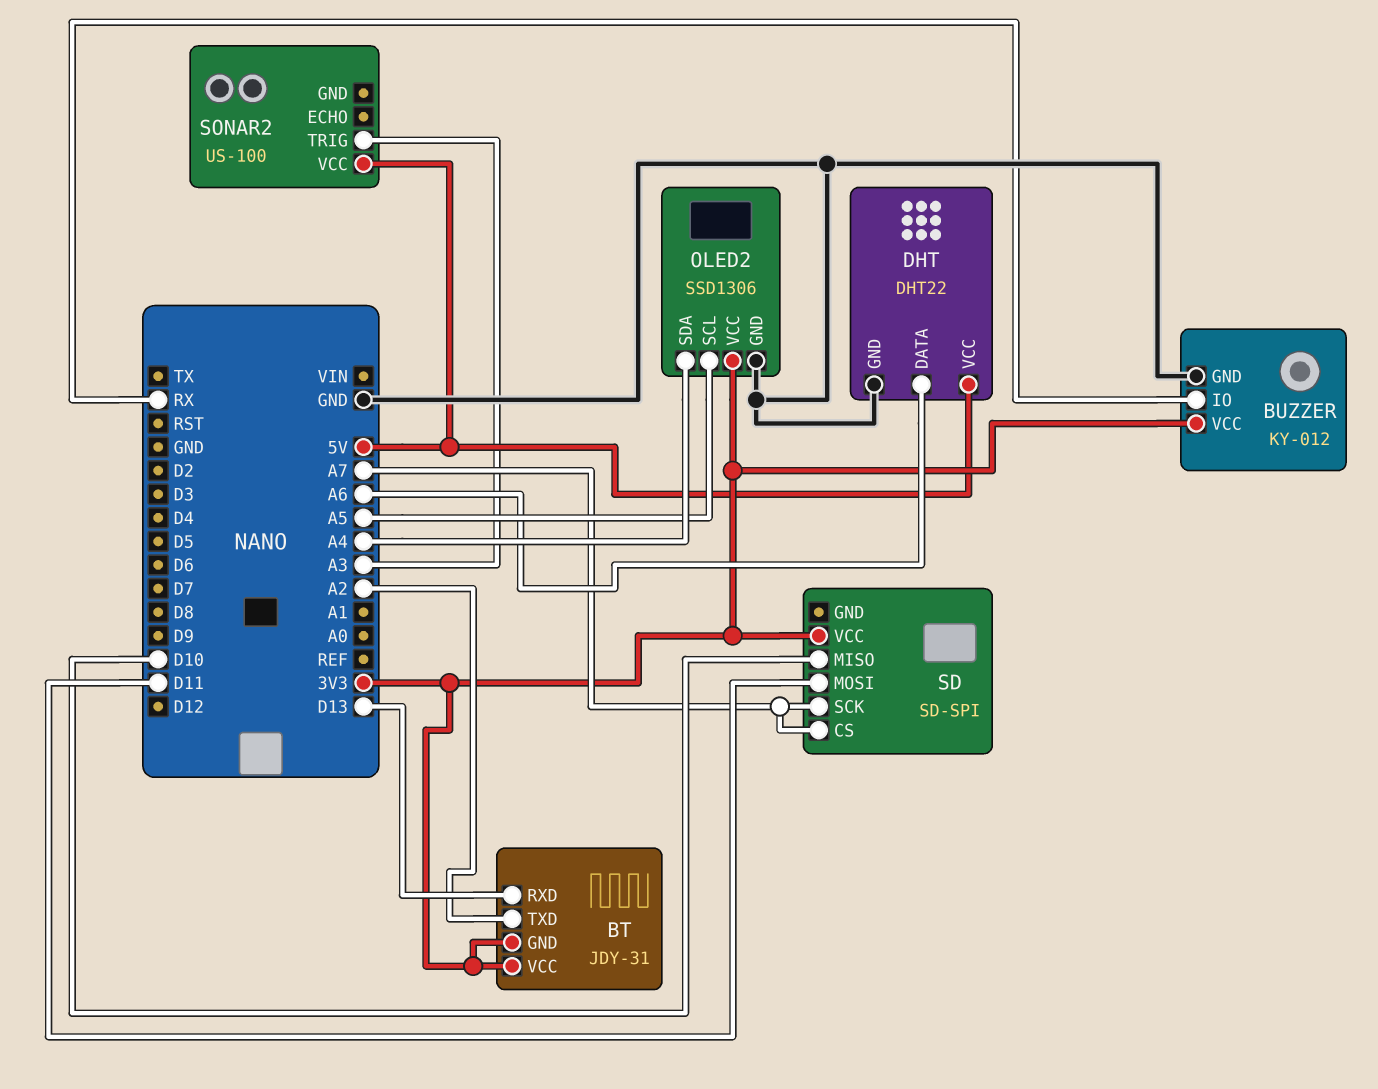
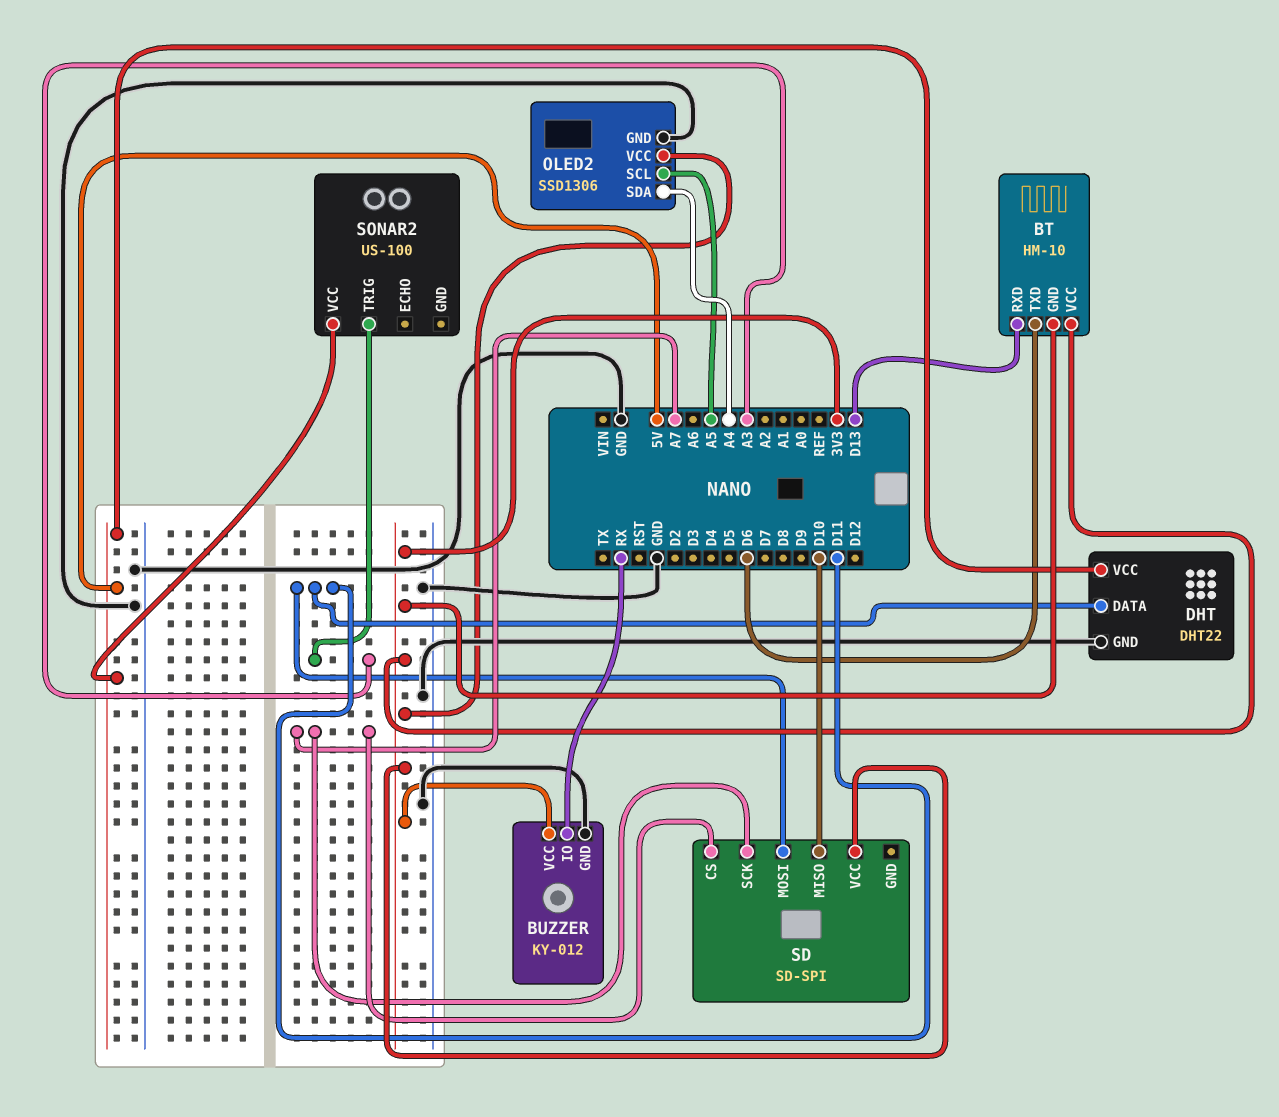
BT: JDY-31 -> HM-10
BT pin TXD: A2 -> D6
DHT pin DATA: A6 -> D11

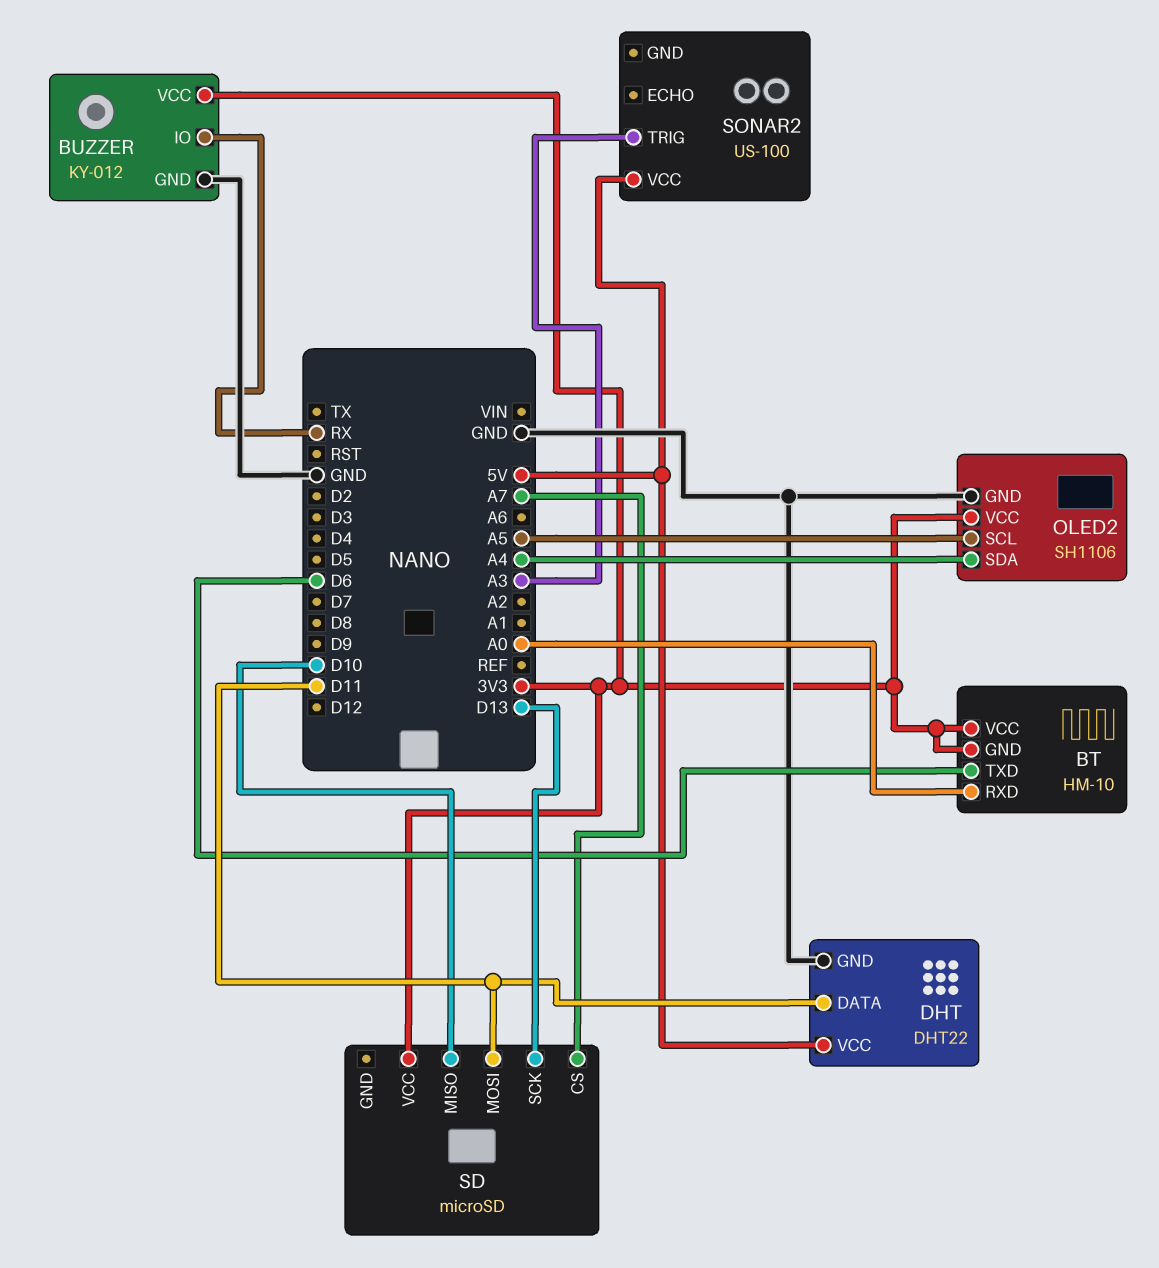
BT pin RXD: D13 -> A0
OLED2: SSD1306 -> SH1106
SD: SD-SPI -> microSD
SD pin SCK: A7 -> D13

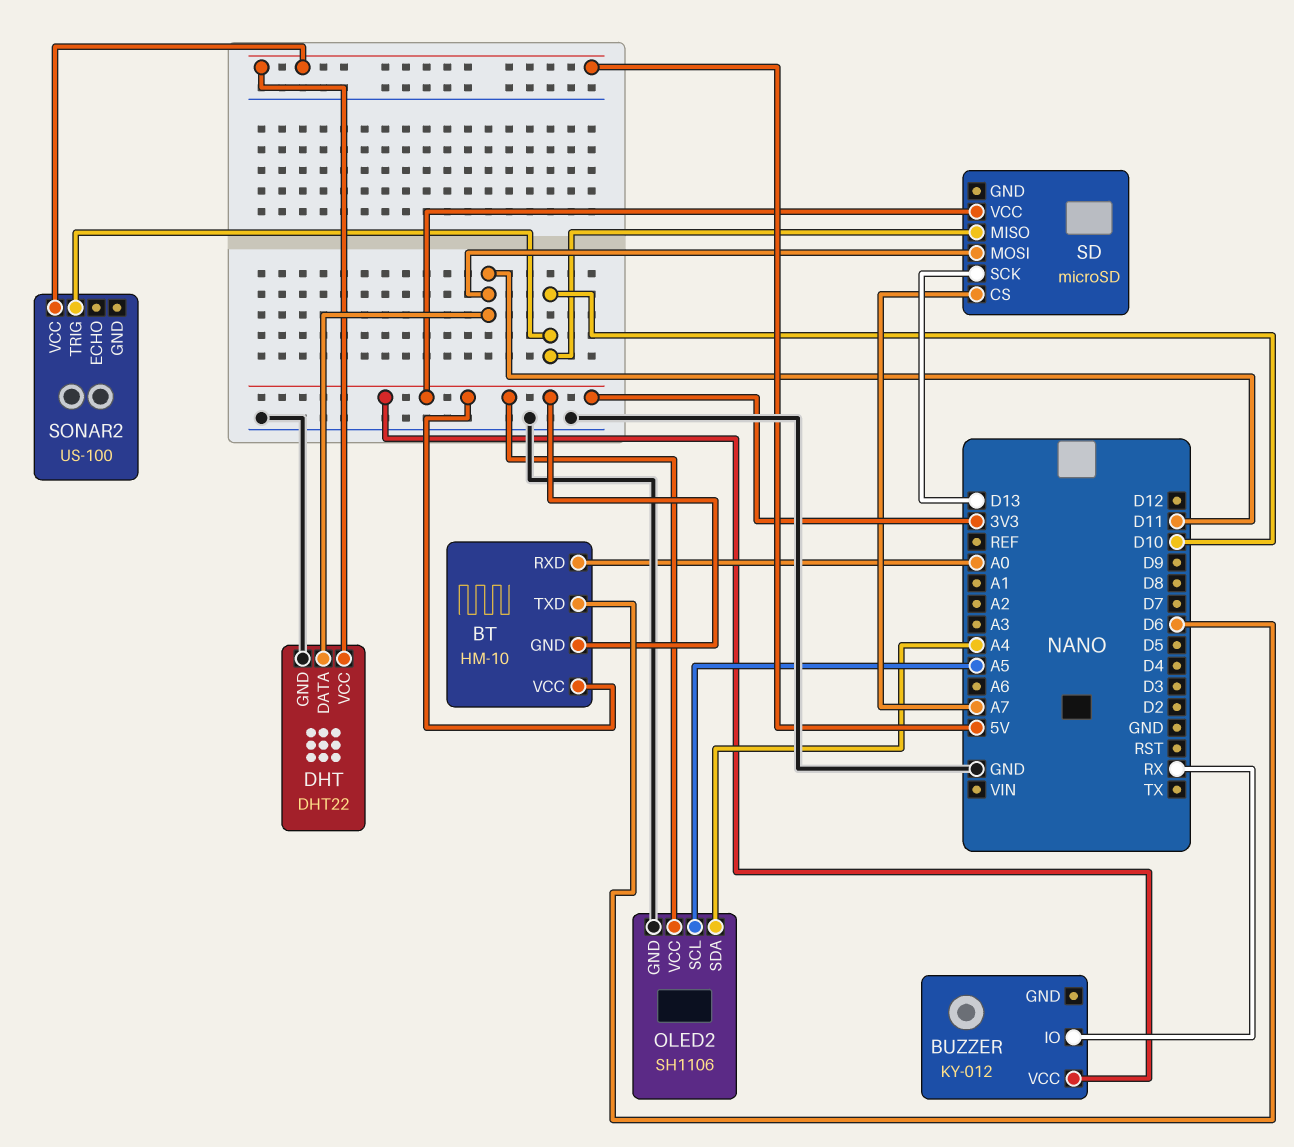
BUZZER pin GND: GND -> none
SONAR2 pin TRIG: A3 -> D10

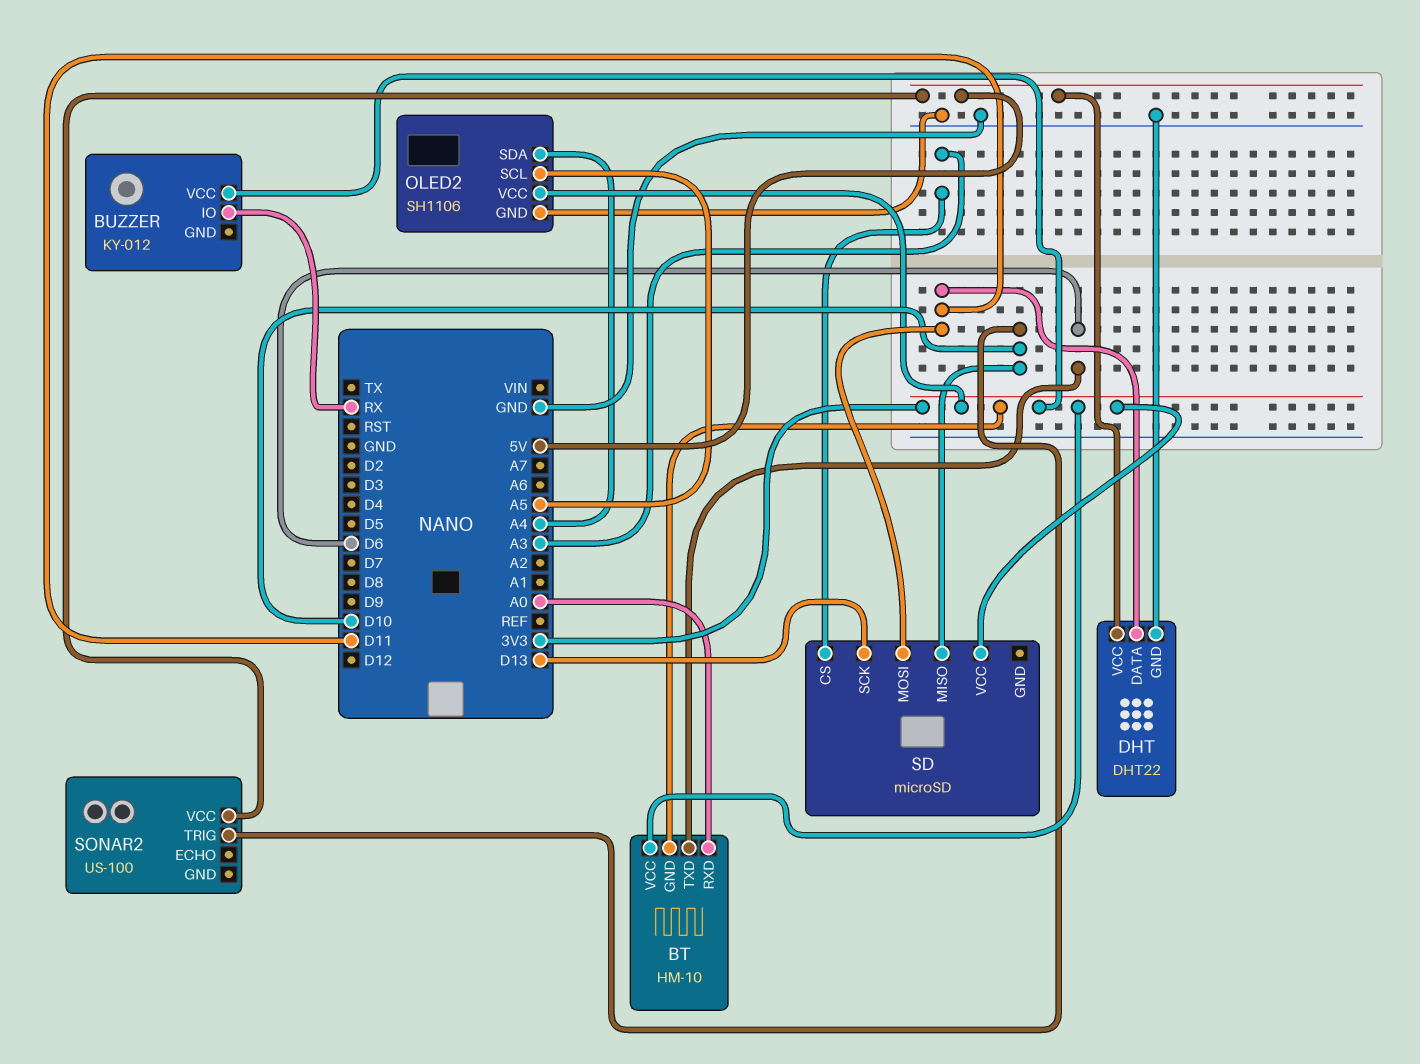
SD pin CS: A7 -> A3

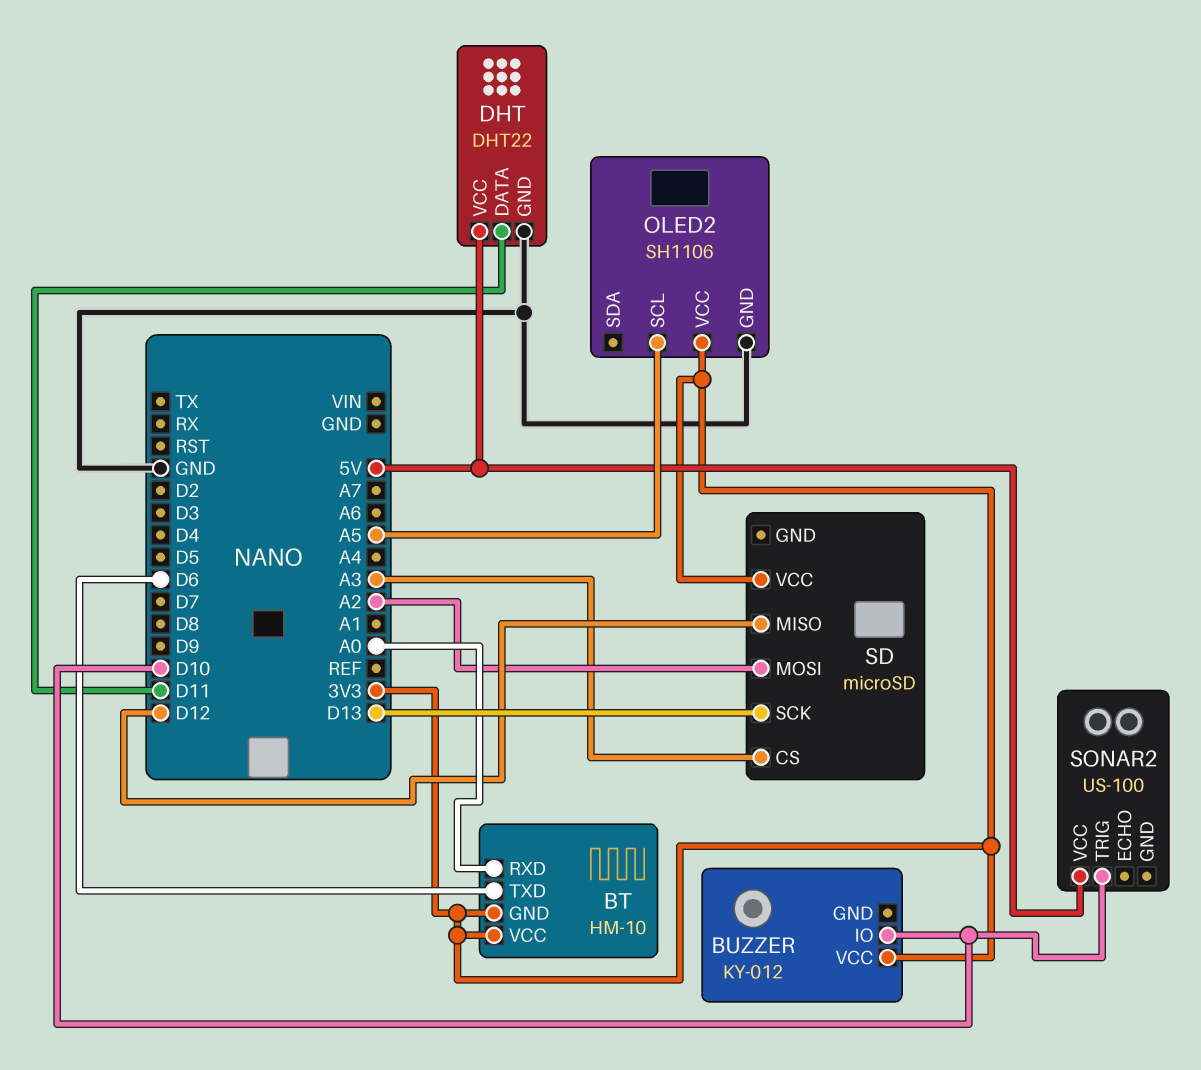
BUZZER pin IO: RX -> D10
OLED2 pin SDA: A4 -> none
SD pin MISO: D10 -> D12
SD pin MOSI: D11 -> A2

